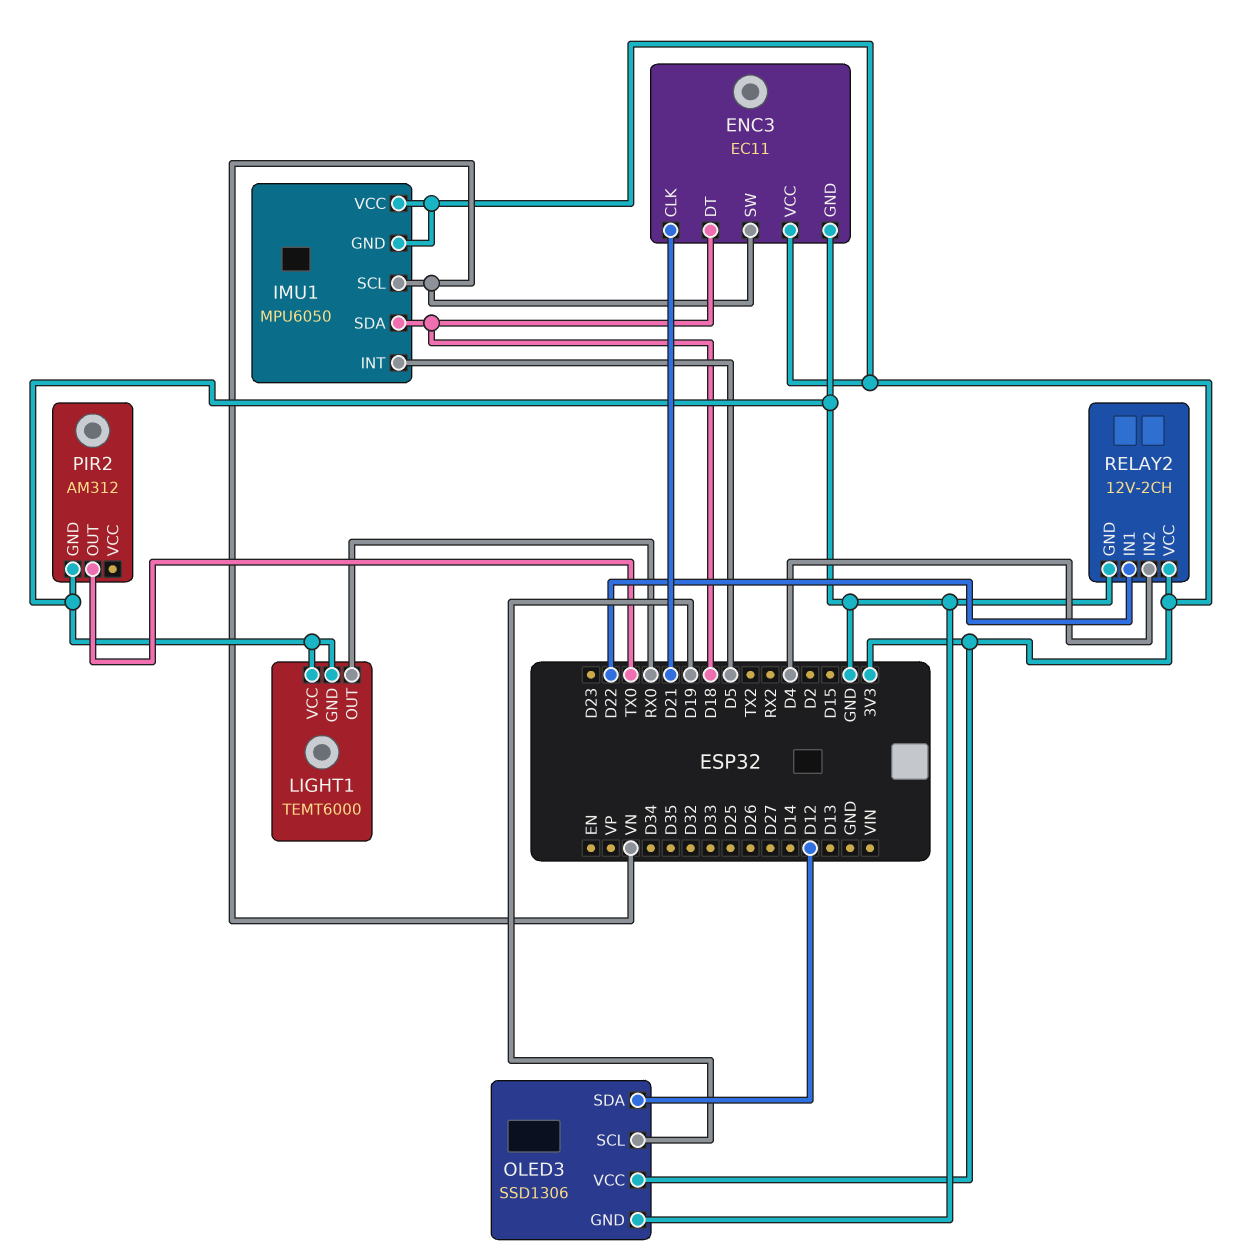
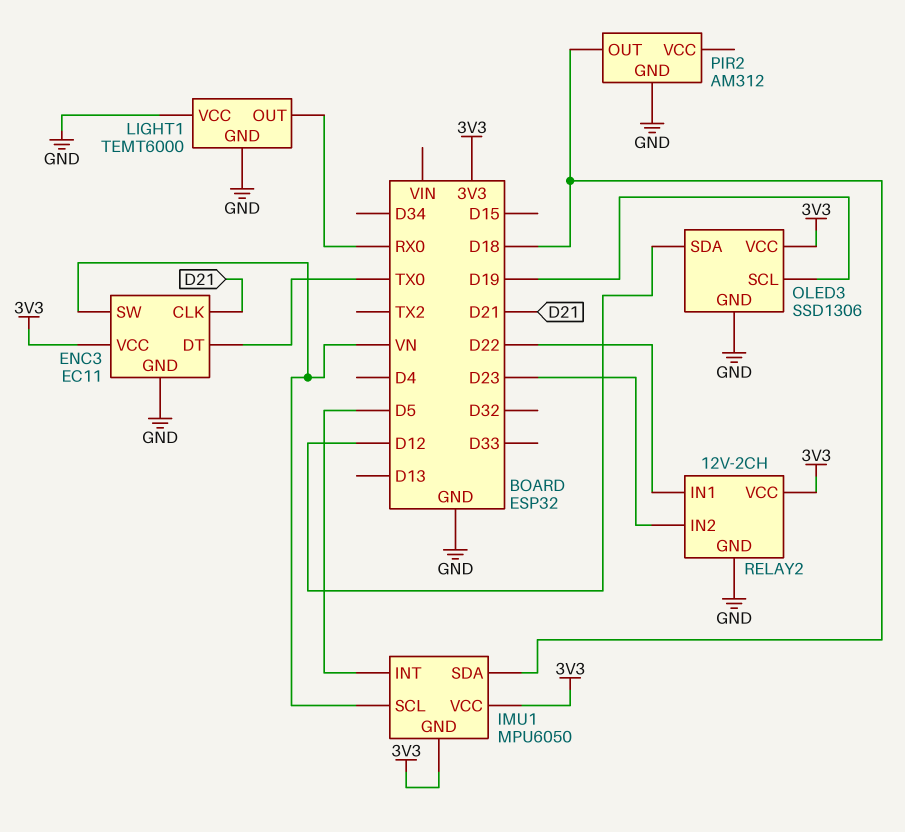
ENC3 pin DT: D18 -> TX0
PIR2 pin OUT: TX0 -> D18
RELAY2 pin IN2: D4 -> D23

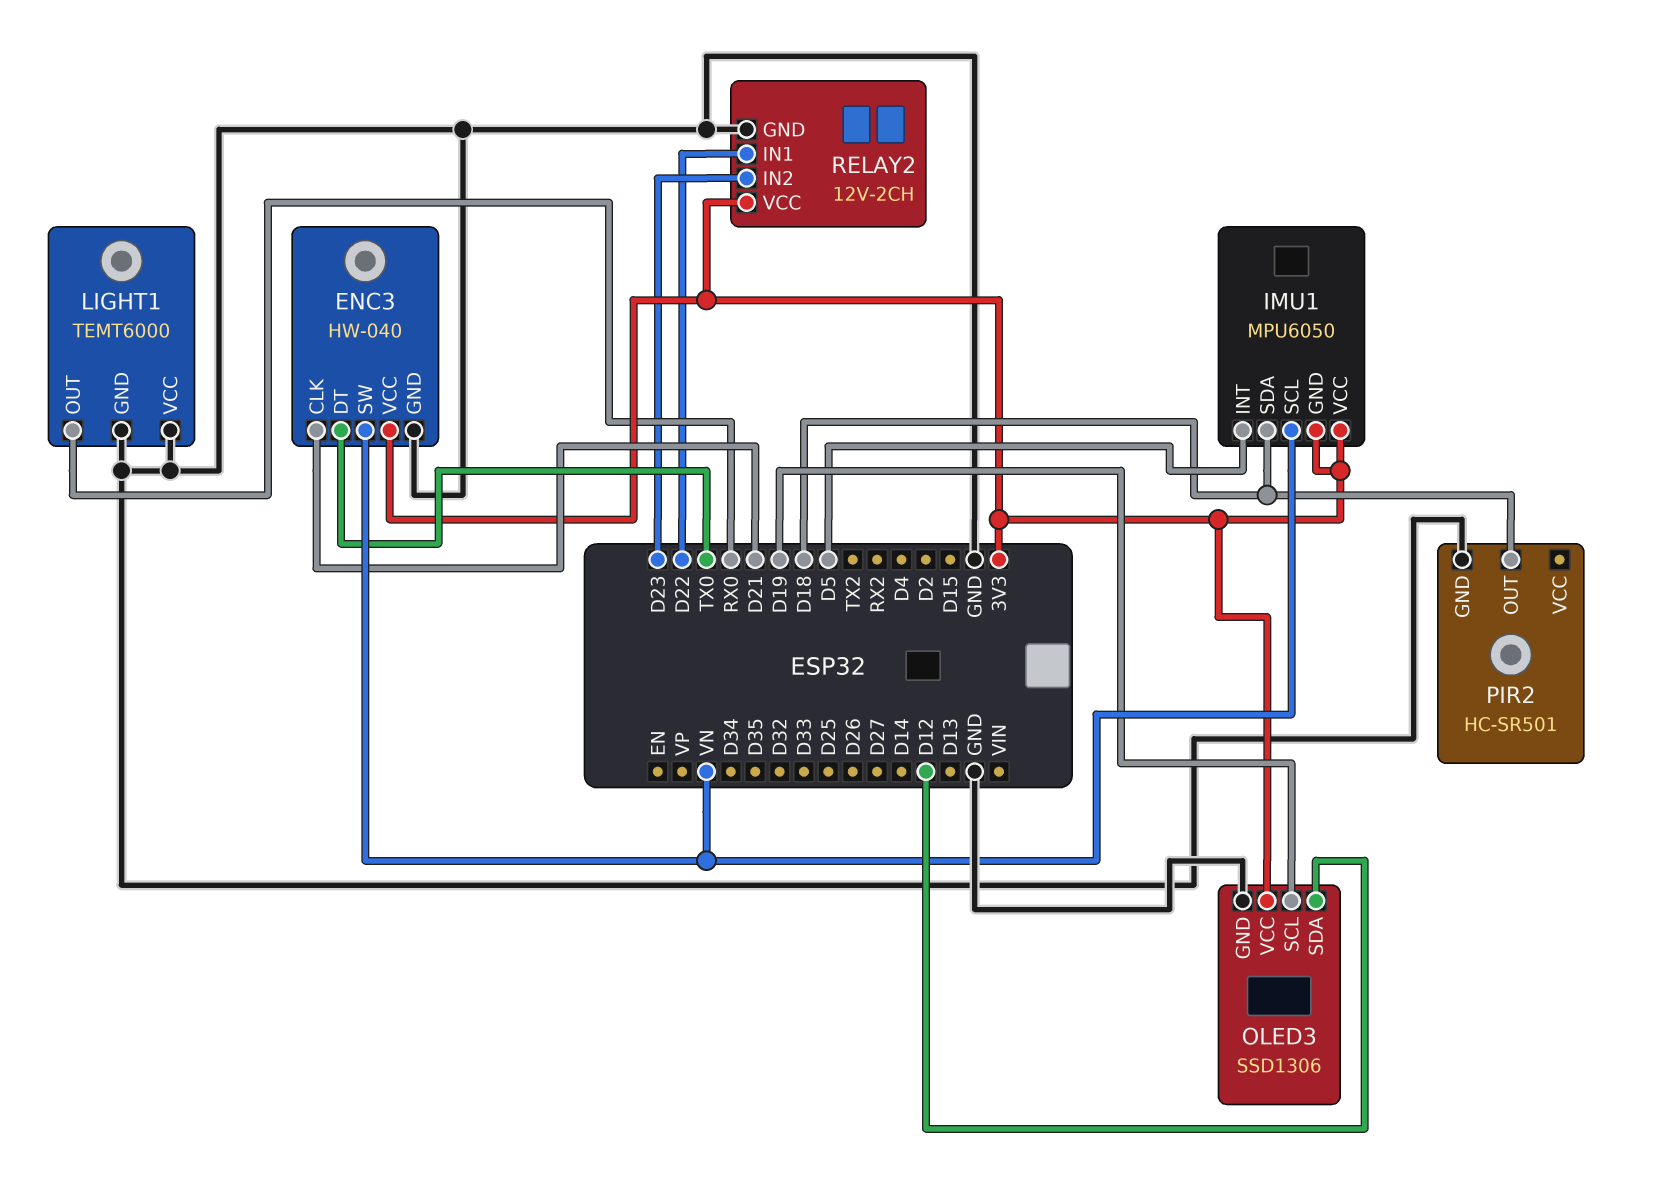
ENC3: EC11 -> HW-040
PIR2: AM312 -> HC-SR501

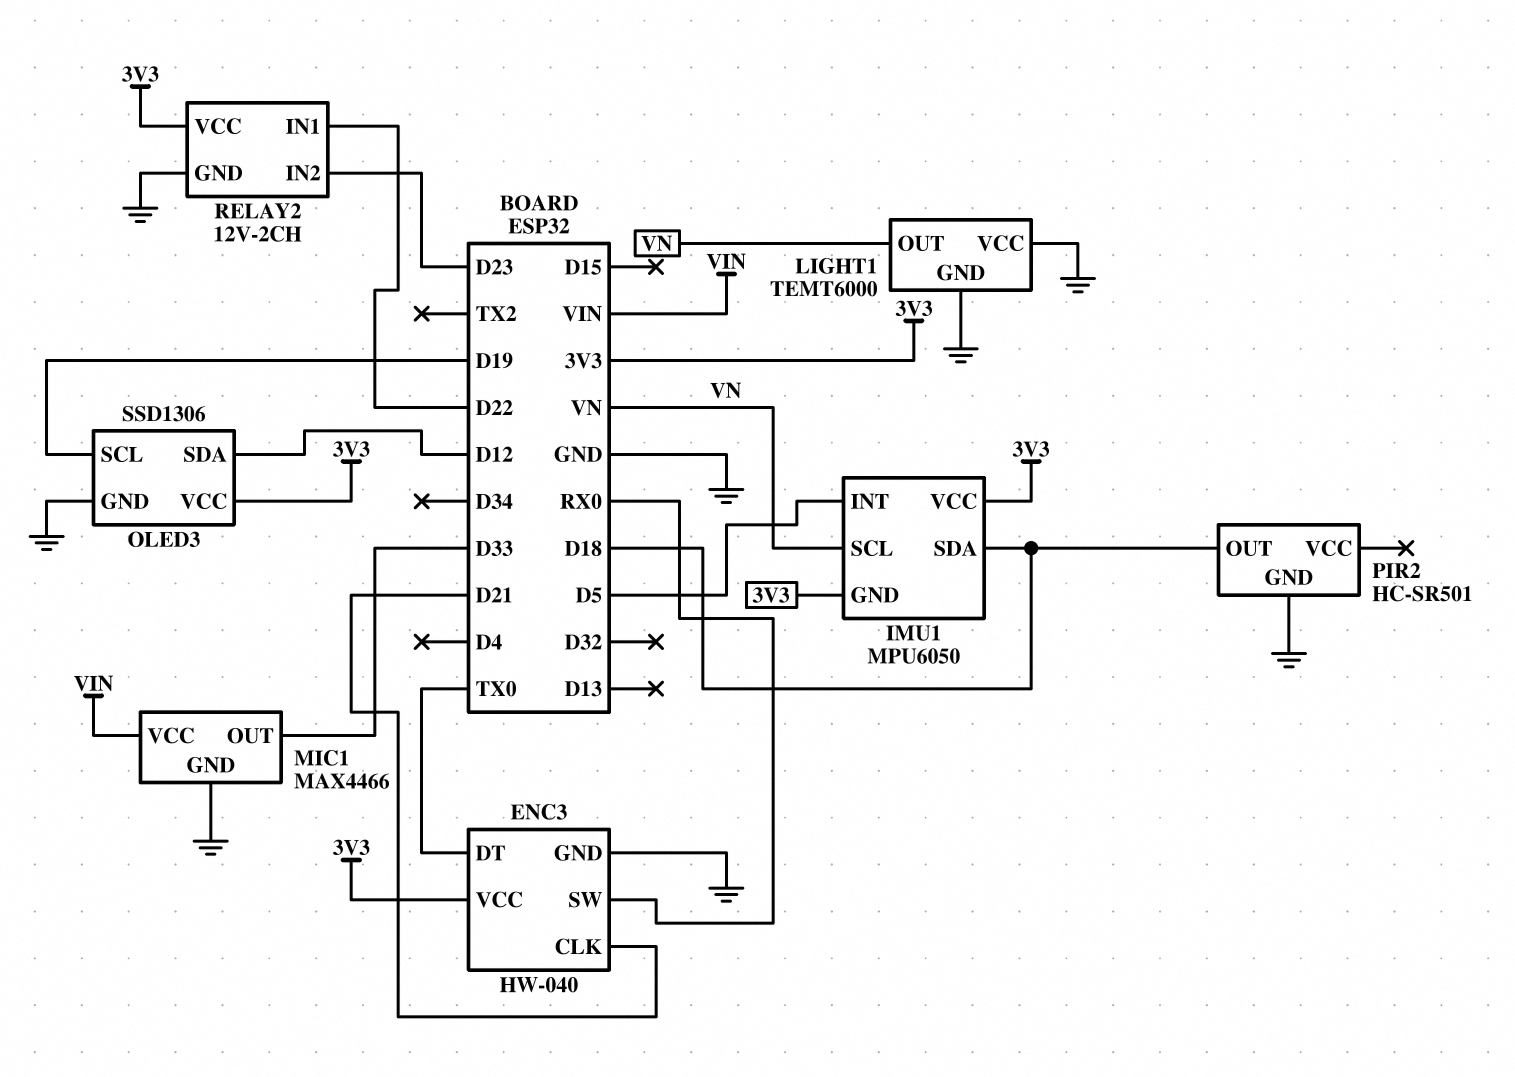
ENC3 pin SW: VN -> RX0
LIGHT1 pin OUT: RX0 -> VN
MIC1: none -> MAX4466
MIC1 pin GND: none -> GND
MIC1 pin OUT: none -> D33
MIC1 pin VCC: none -> VIN

